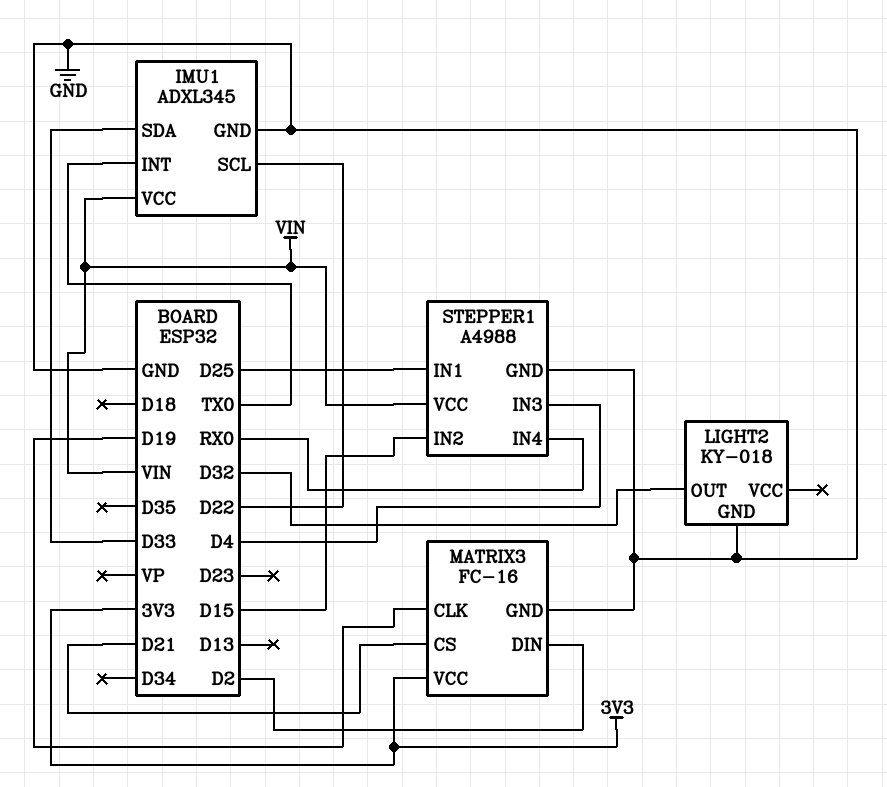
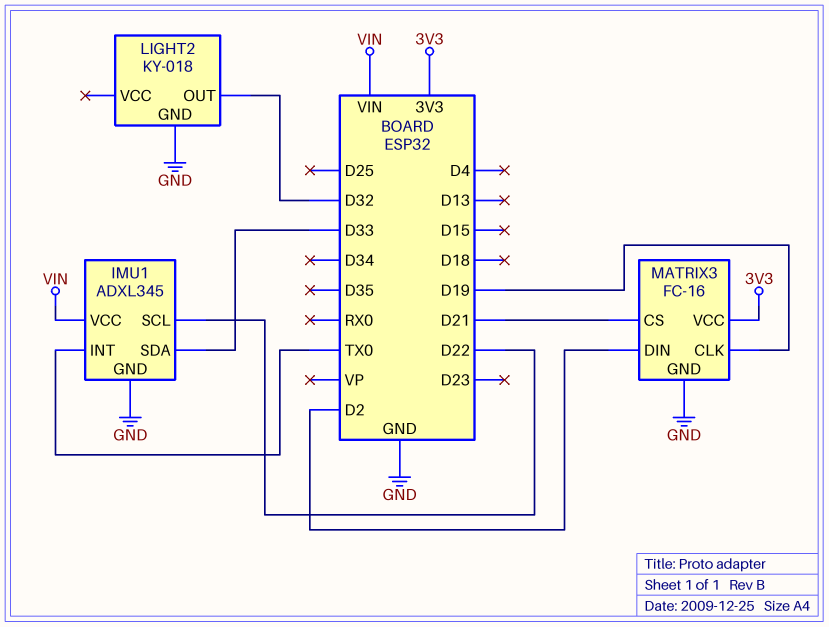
STEPPER1: A4988 -> none
STEPPER1 pin GND: GND -> none
STEPPER1 pin IN1: D25 -> none
STEPPER1 pin IN2: D15 -> none
STEPPER1 pin IN3: D4 -> none
STEPPER1 pin IN4: RX0 -> none
STEPPER1 pin VCC: VIN -> none

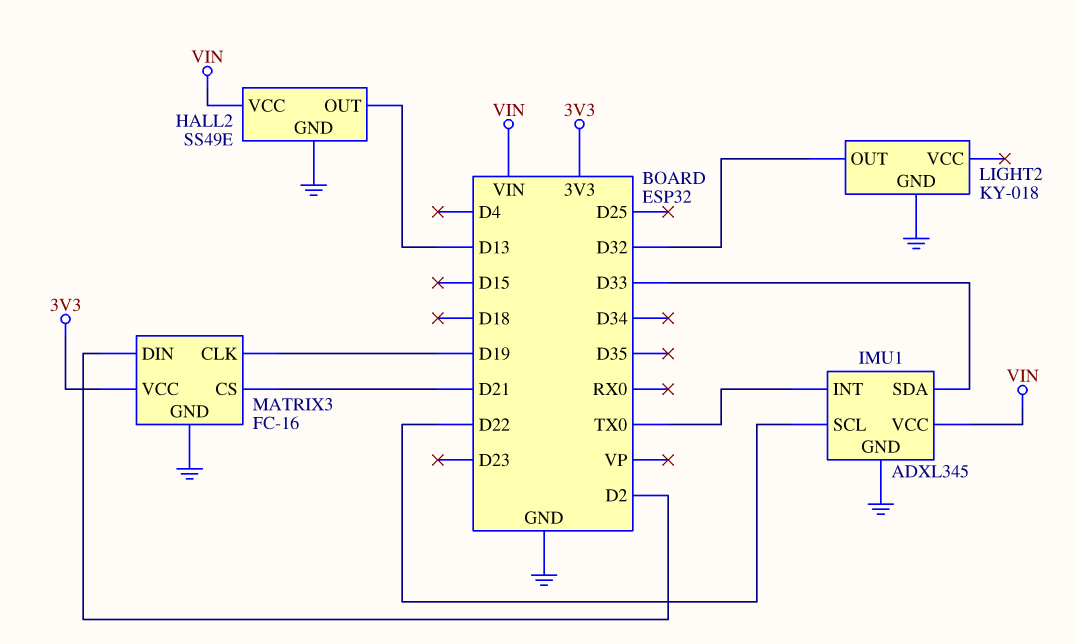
HALL2: none -> SS49E
HALL2 pin GND: none -> GND
HALL2 pin OUT: none -> D13
HALL2 pin VCC: none -> VIN

